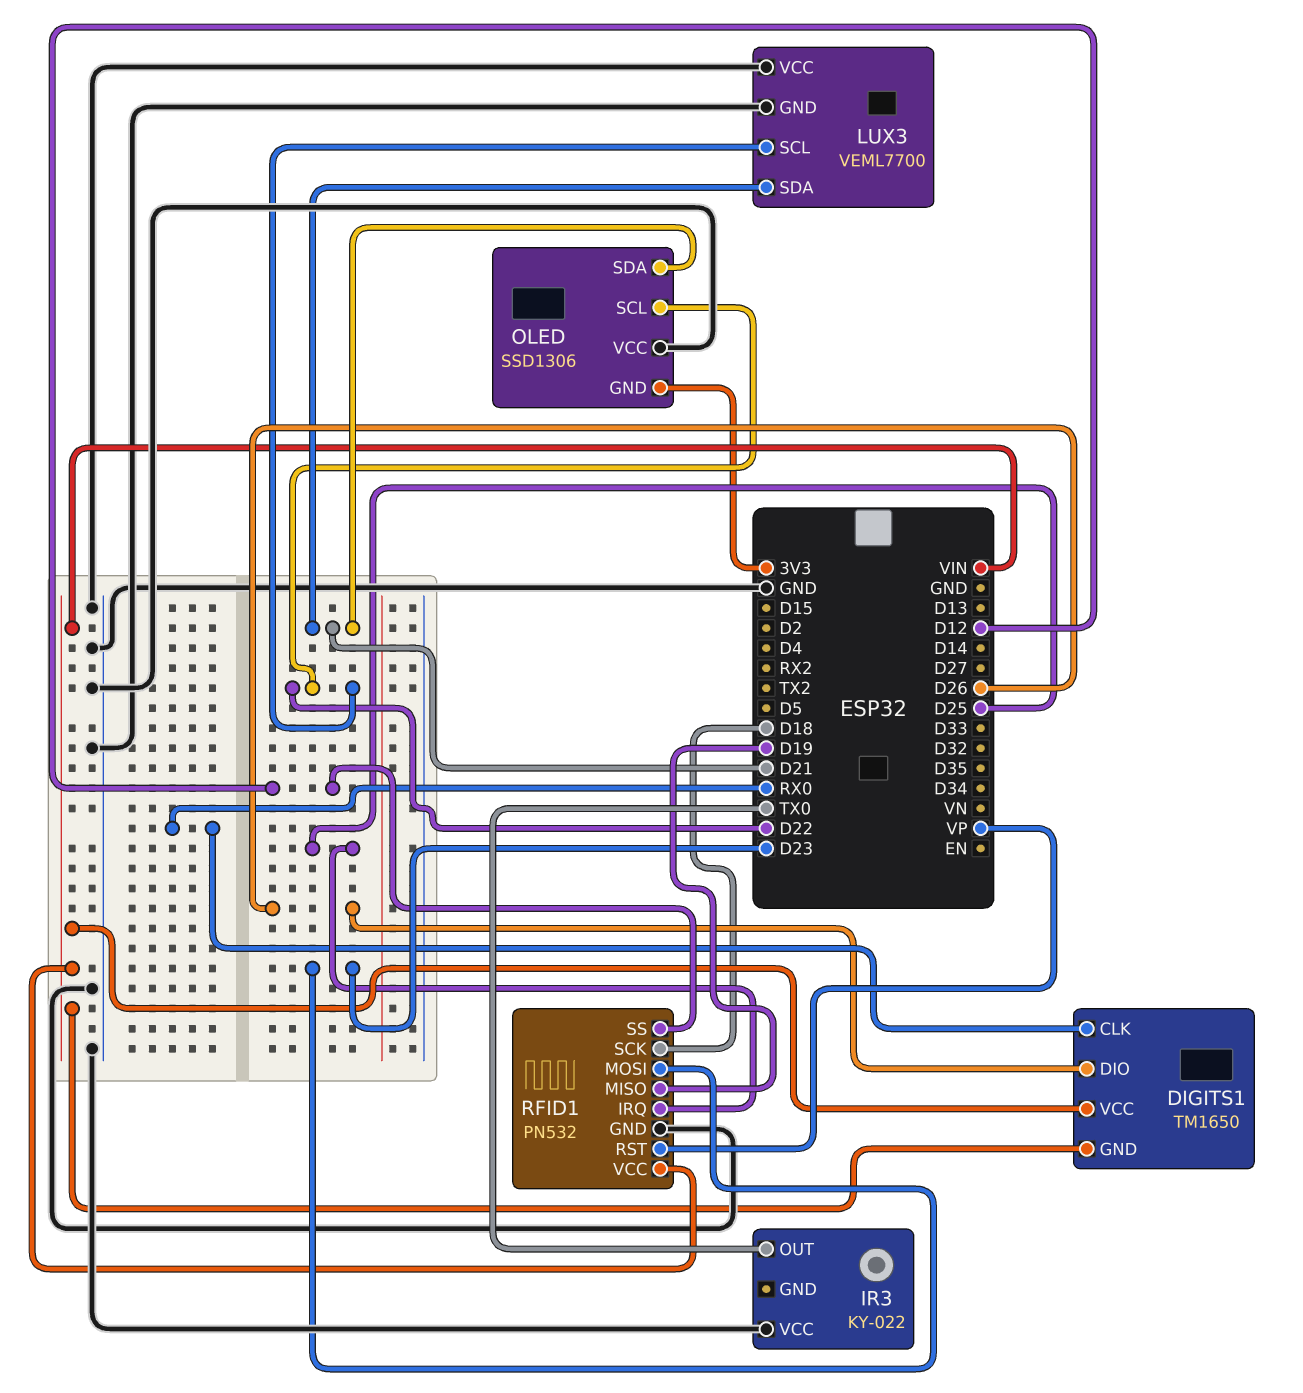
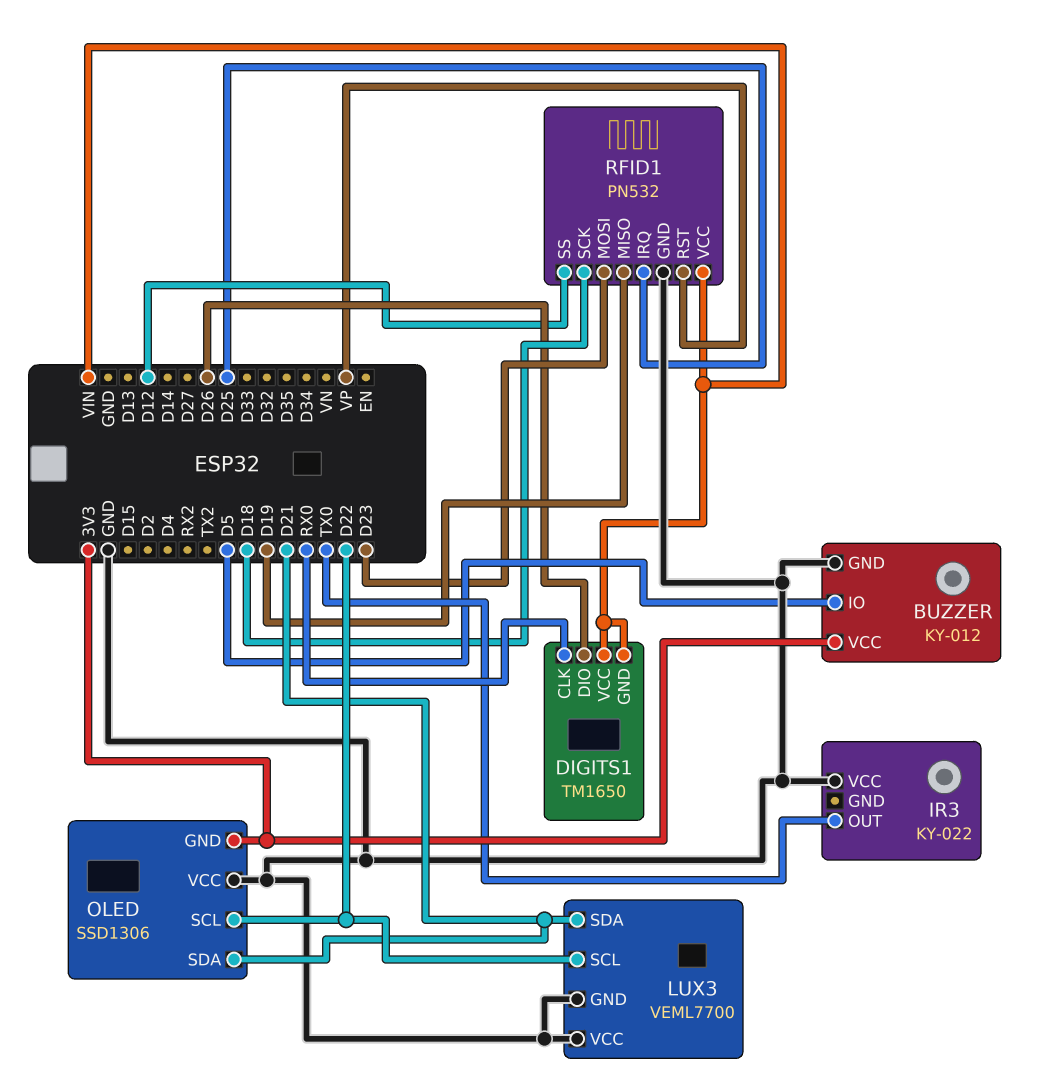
BUZZER: none -> KY-012
BUZZER pin GND: none -> GND
BUZZER pin IO: none -> D5
BUZZER pin VCC: none -> 3V3

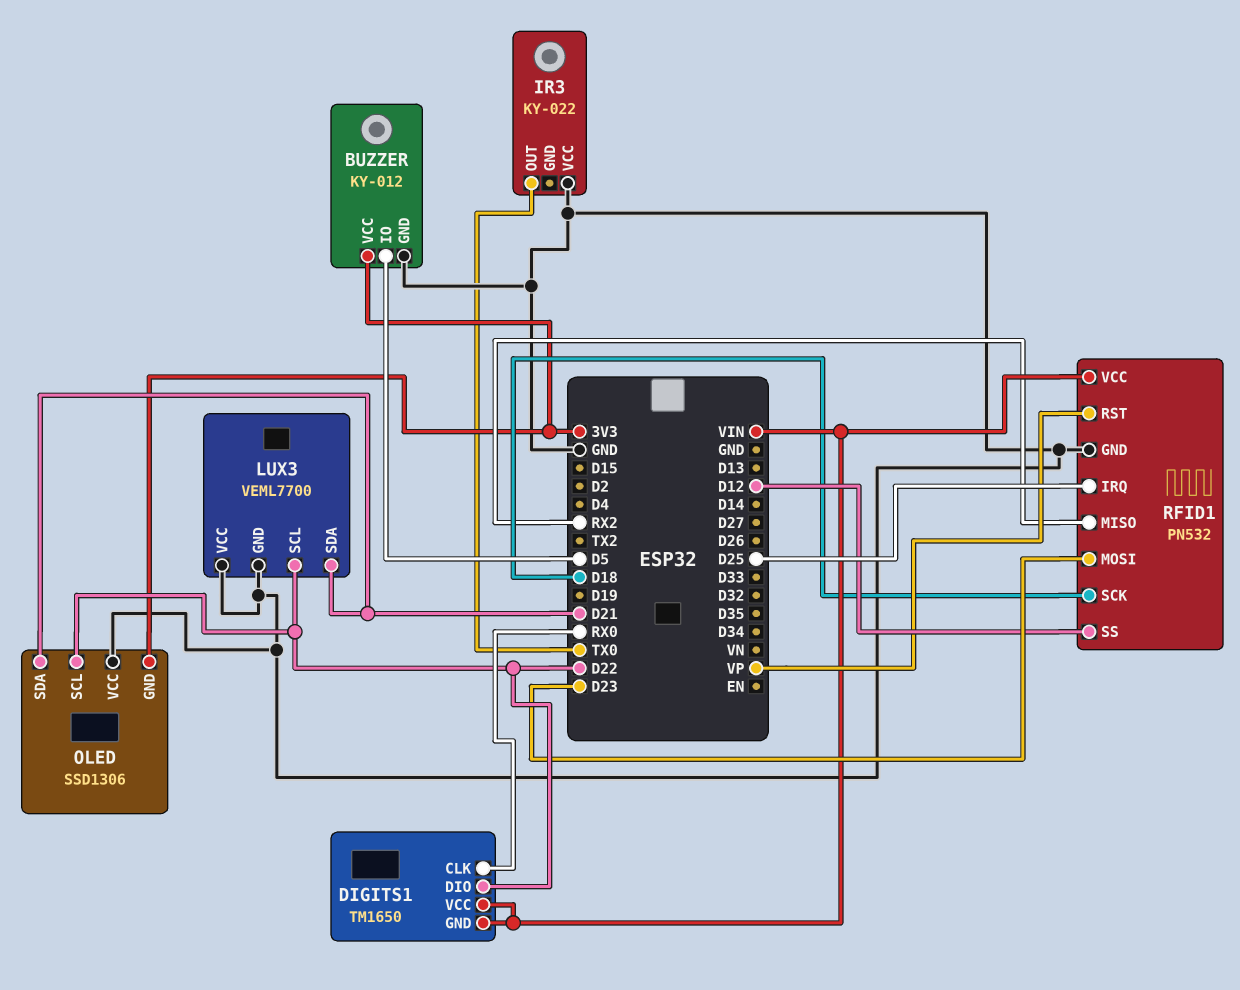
DIGITS1 pin DIO: D26 -> D22
RFID1 pin MISO: D19 -> RX2

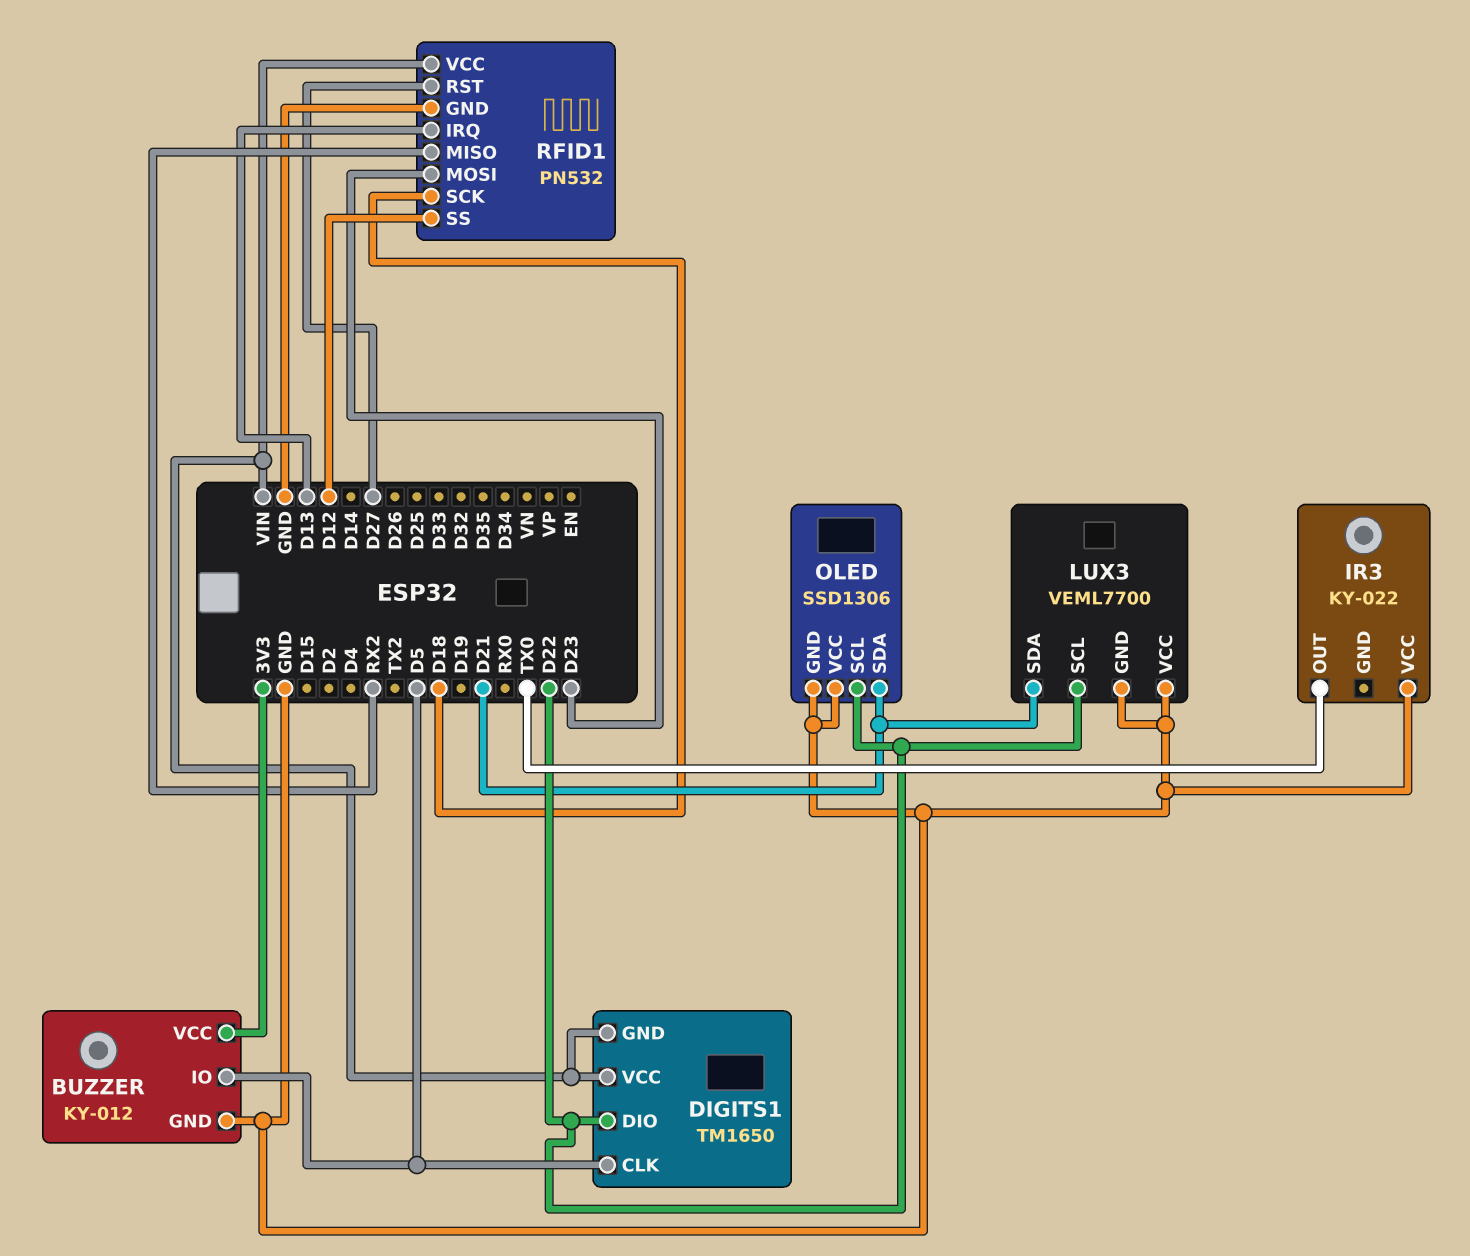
DIGITS1 pin CLK: RX0 -> D5
OLED pin GND: 3V3 -> GND
RFID1 pin IRQ: D25 -> D13
RFID1 pin RST: VP -> D27

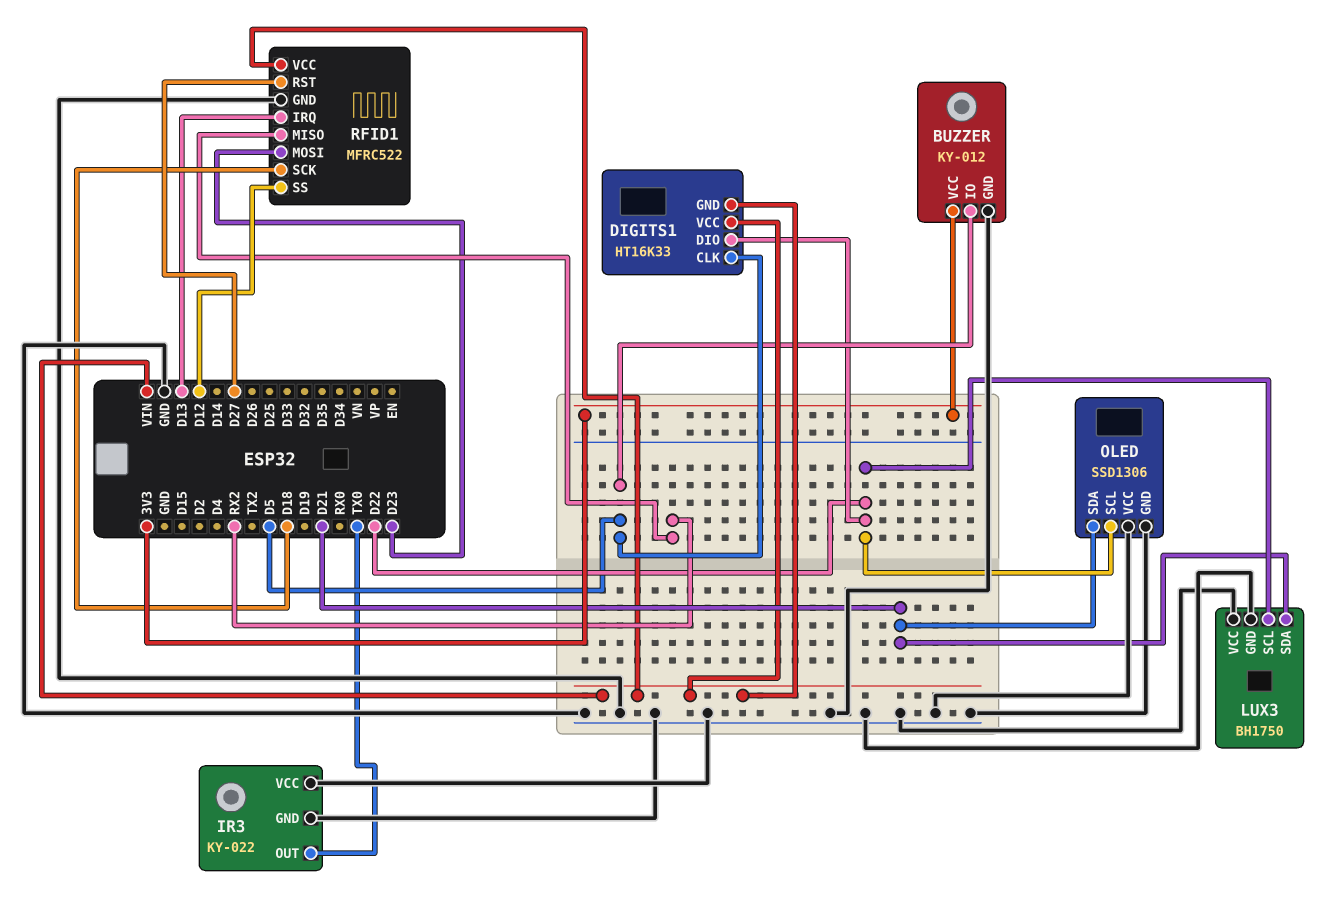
DIGITS1: TM1650 -> HT16K33
IR3 pin GND: none -> GND
LUX3: VEML7700 -> BH1750
RFID1: PN532 -> MFRC522

